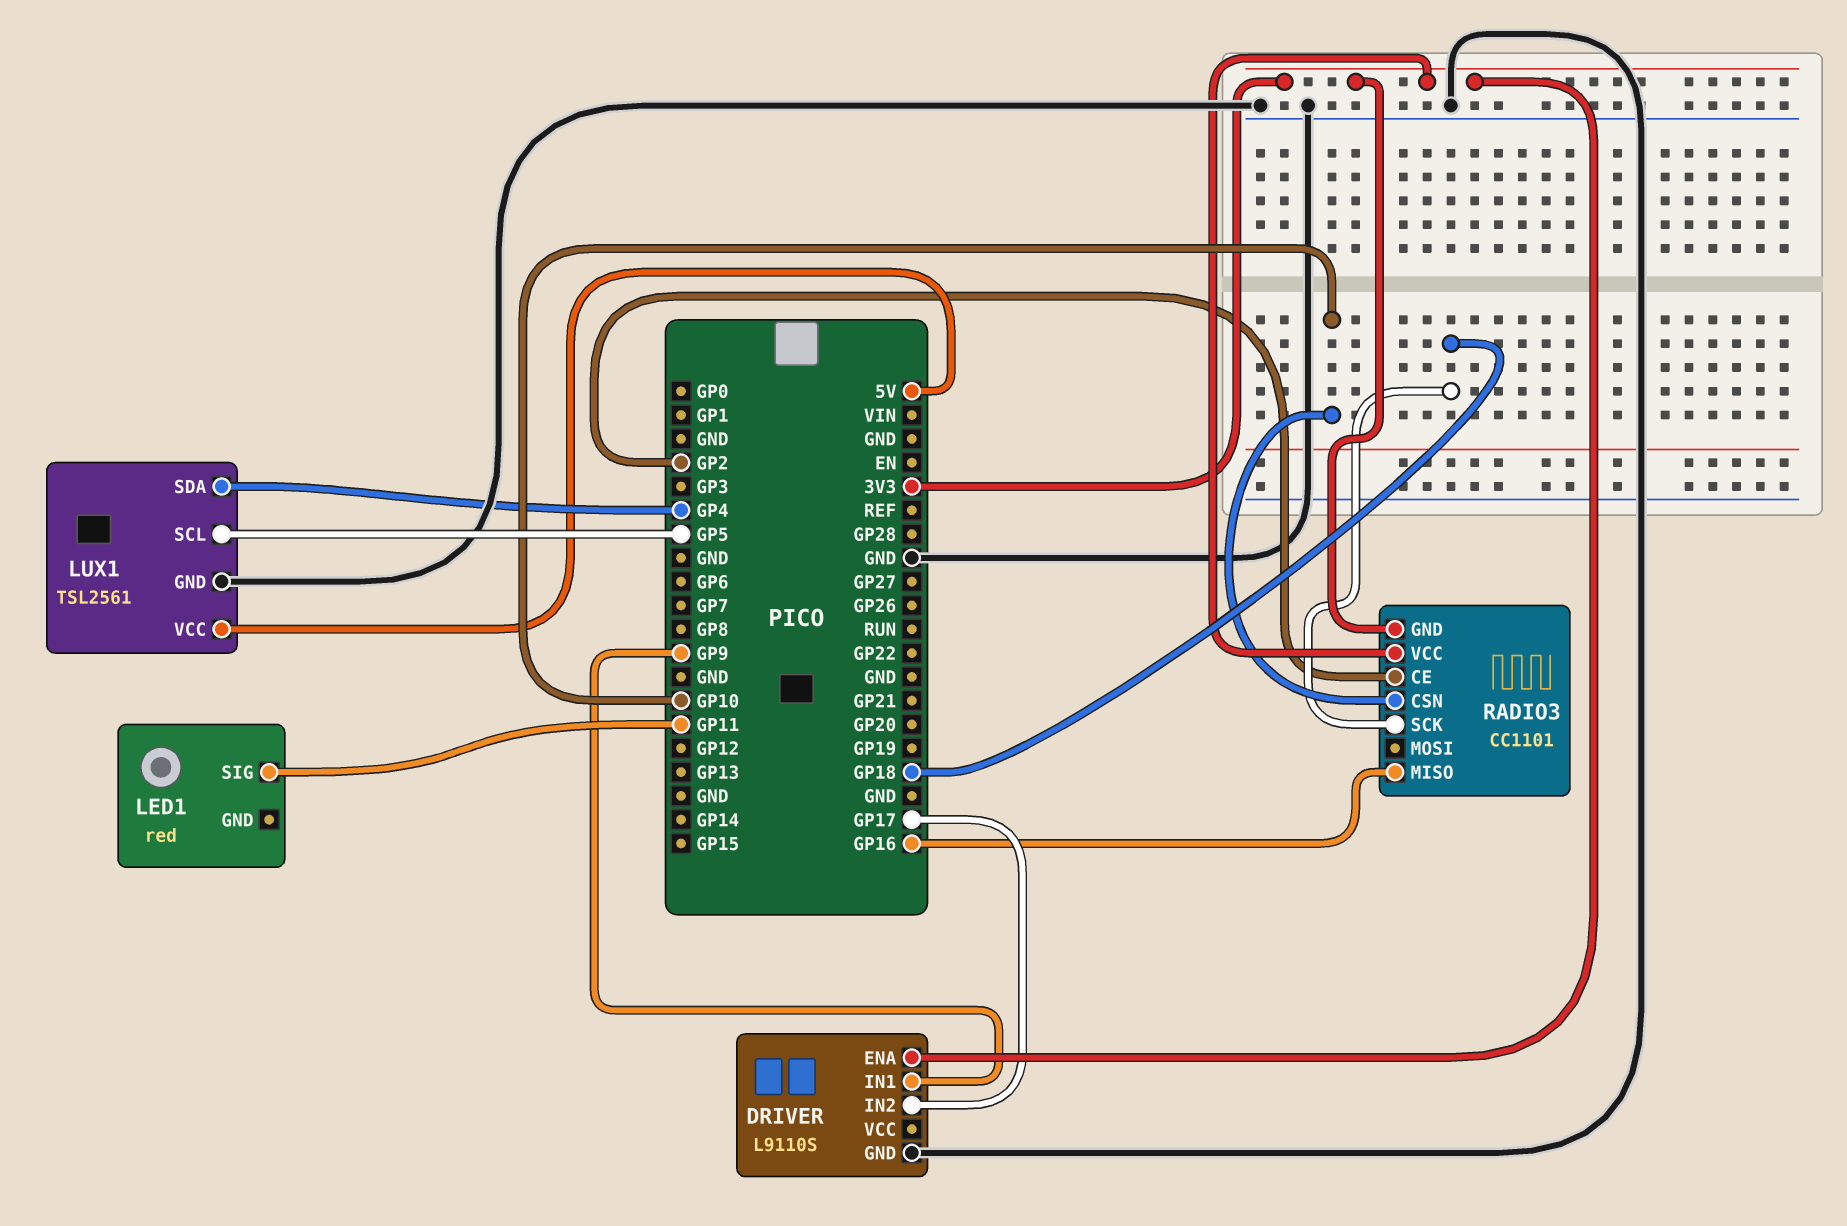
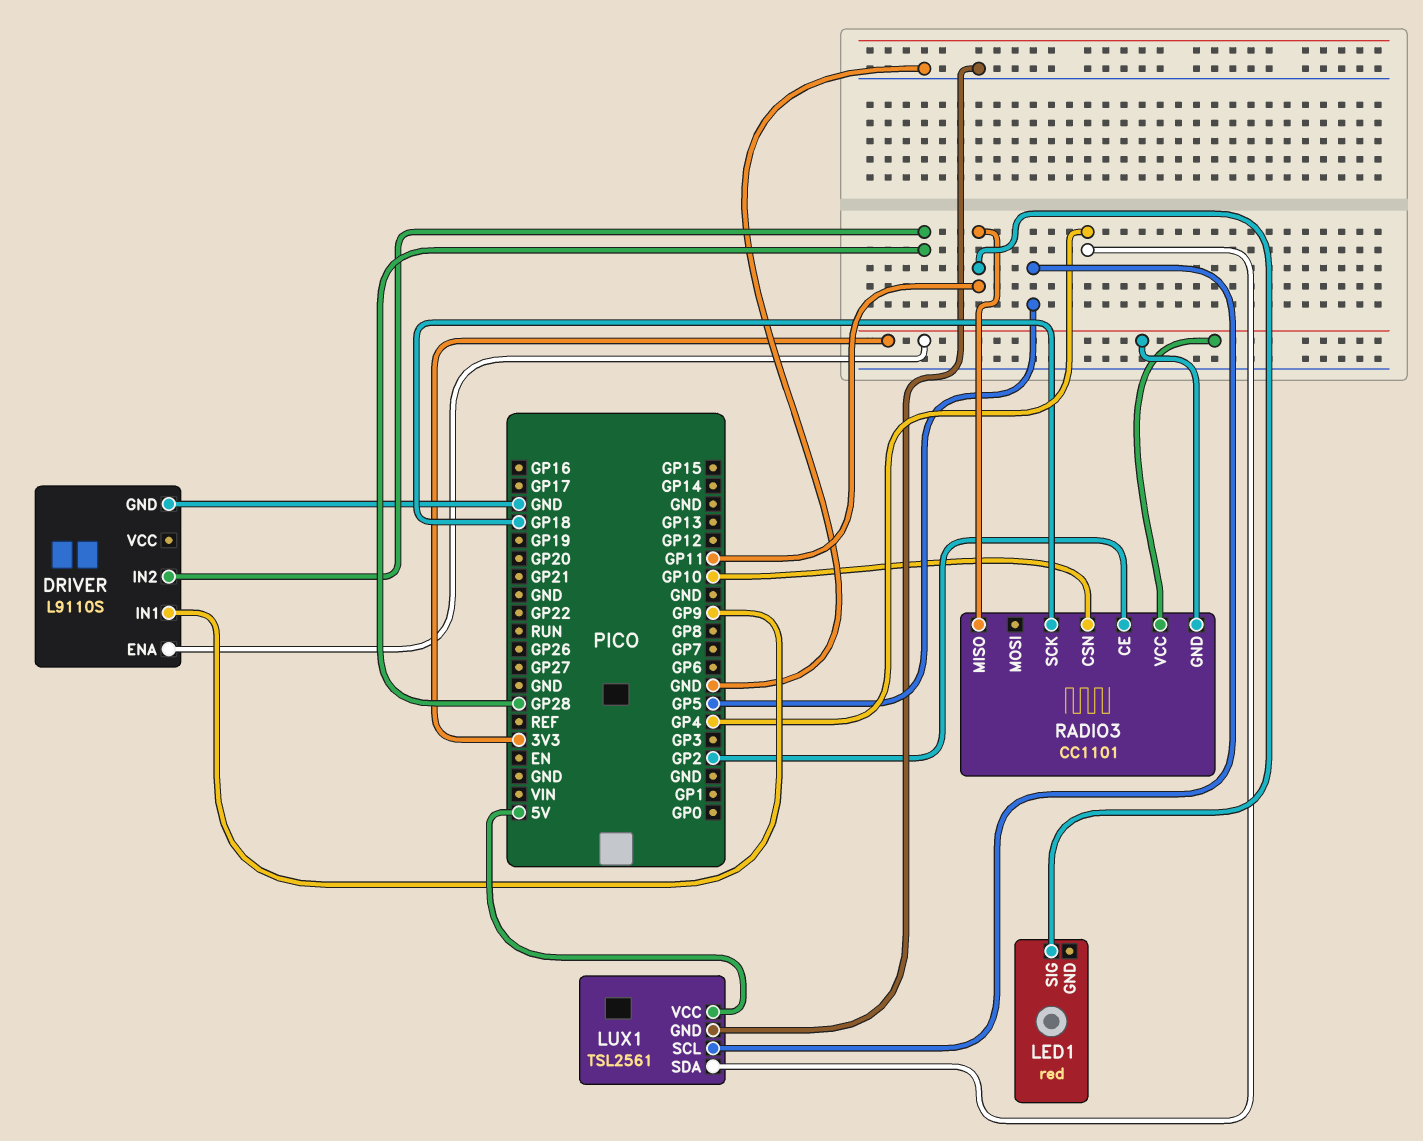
DRIVER pin IN2: GP17 -> GP28
RADIO3 pin MISO: GP16 -> GP11

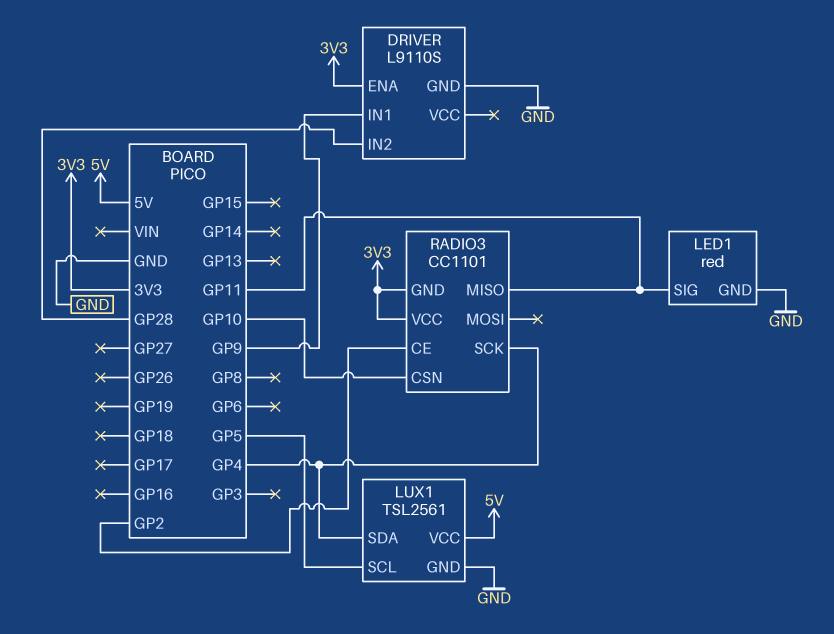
LED1 pin GND: none -> GND
RADIO3 pin SCK: GP18 -> GP4

